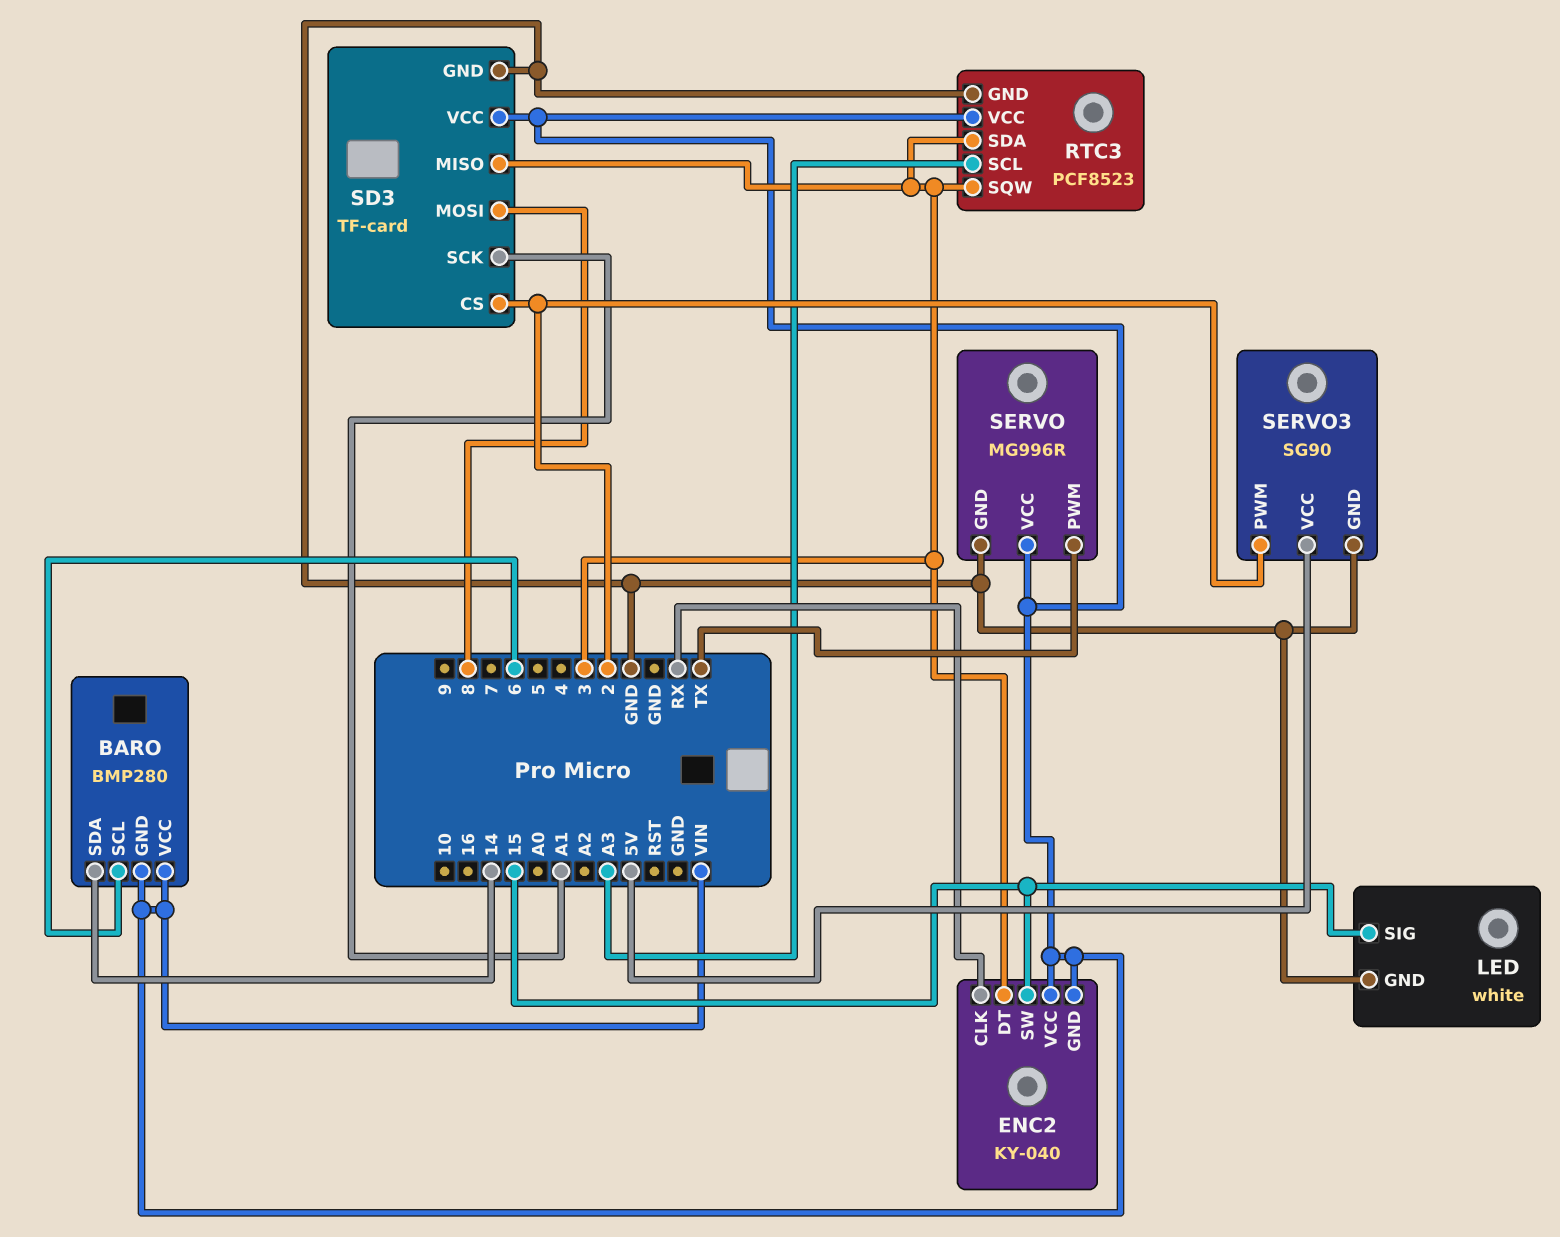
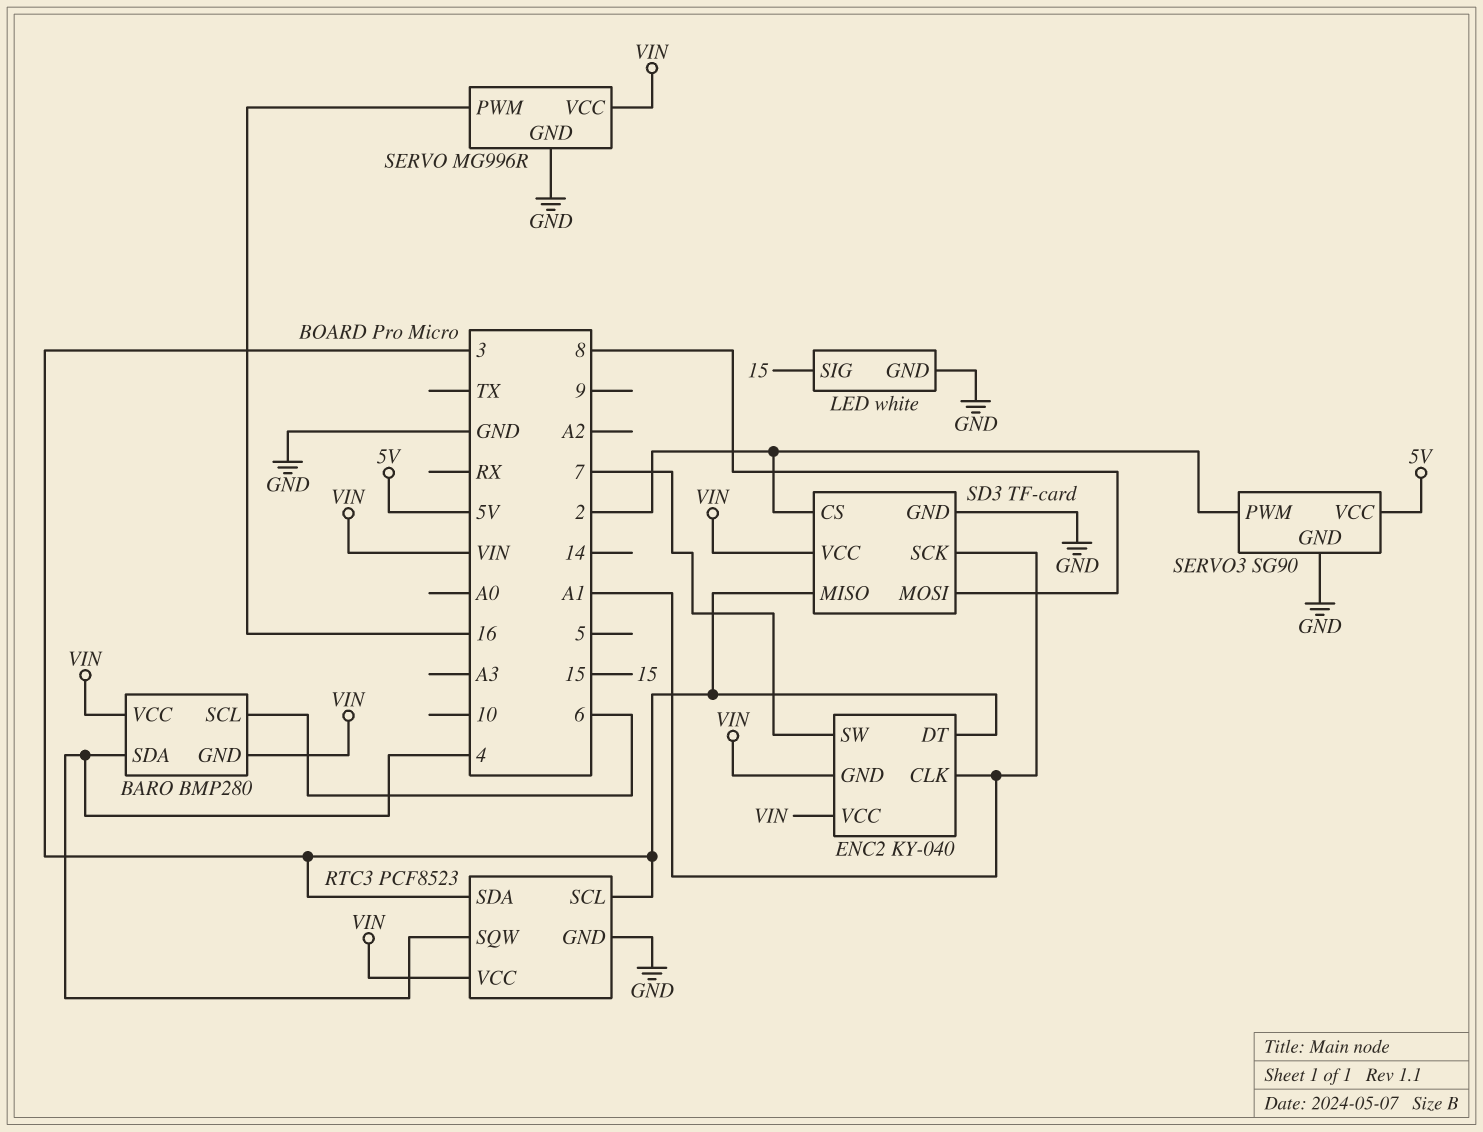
BARO pin SDA: 14 -> 4
ENC2 pin CLK: RX -> A1
ENC2 pin SW: 15 -> 7
RTC3 pin SCL: A3 -> 3
RTC3 pin SQW: 3 -> 4
SERVO pin PWM: TX -> 16

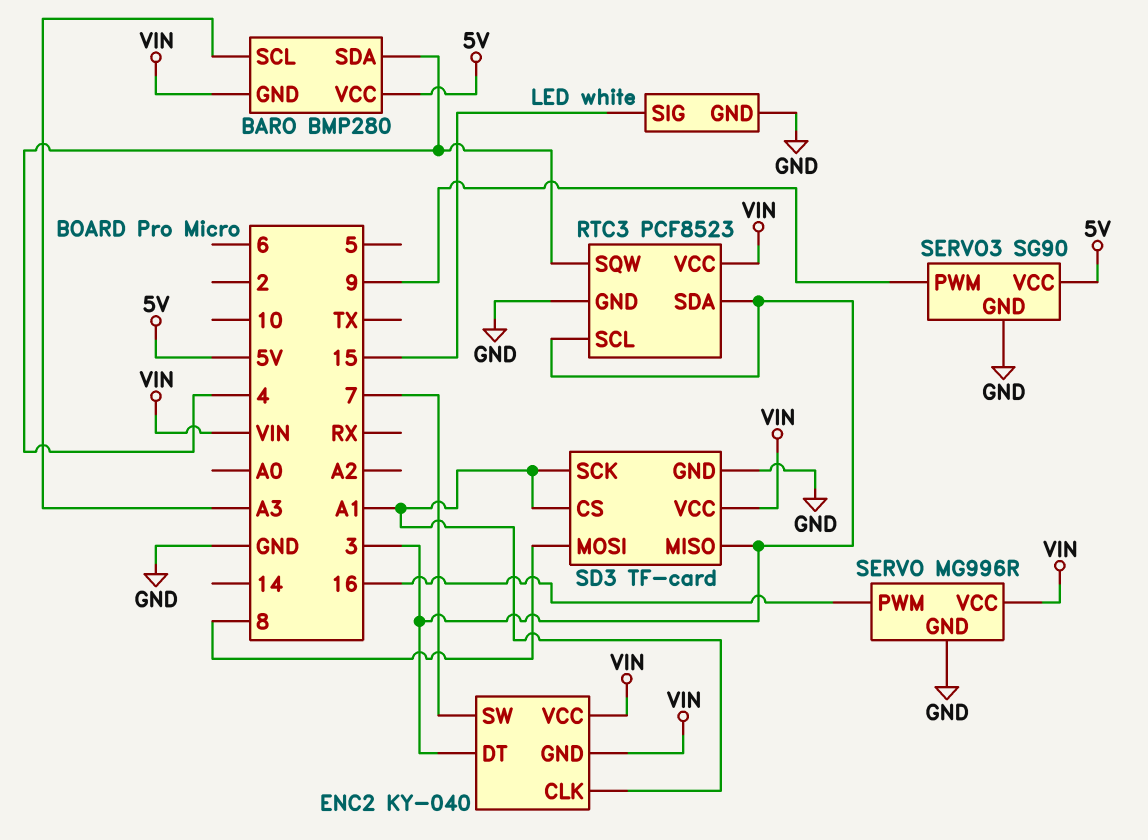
BARO pin SCL: 6 -> A3
BARO pin VCC: VIN -> 5V
SD3 pin CS: 2 -> A1
SERVO3 pin PWM: 2 -> 9

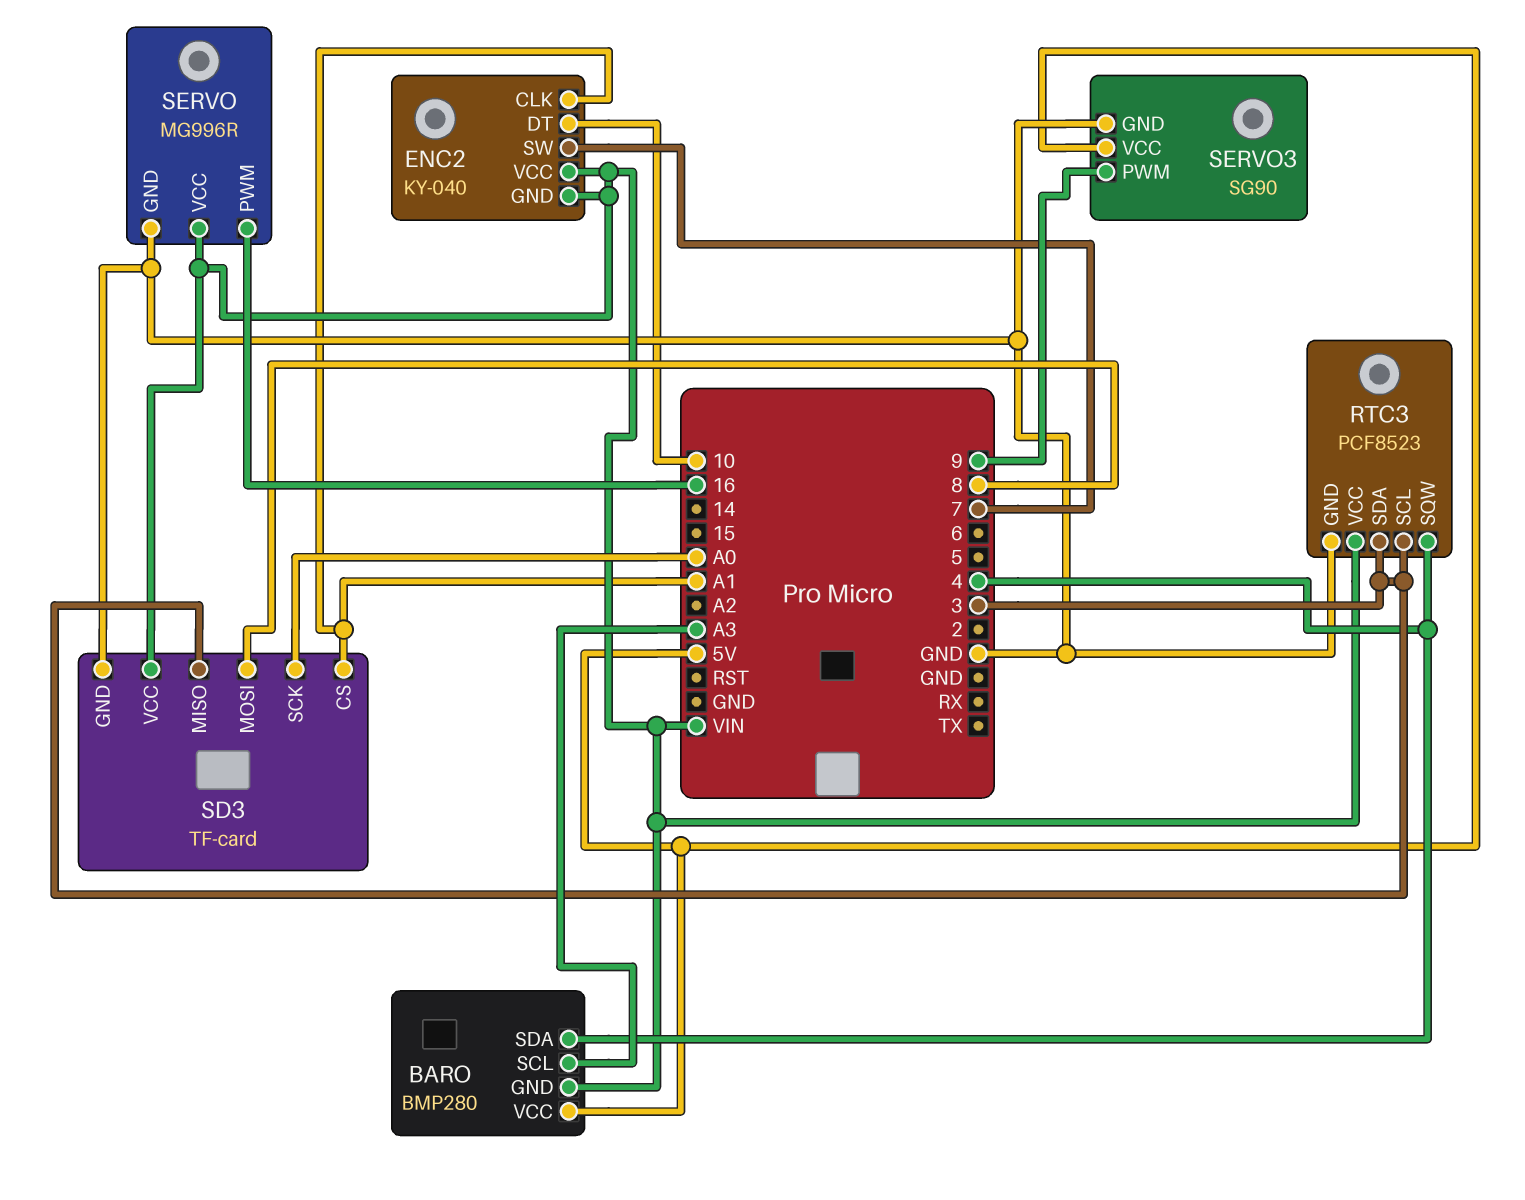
ENC2 pin DT: 3 -> 10
LED: white -> none
LED pin GND: GND -> none
LED pin SIG: 15 -> none
SD3 pin SCK: A1 -> A0

